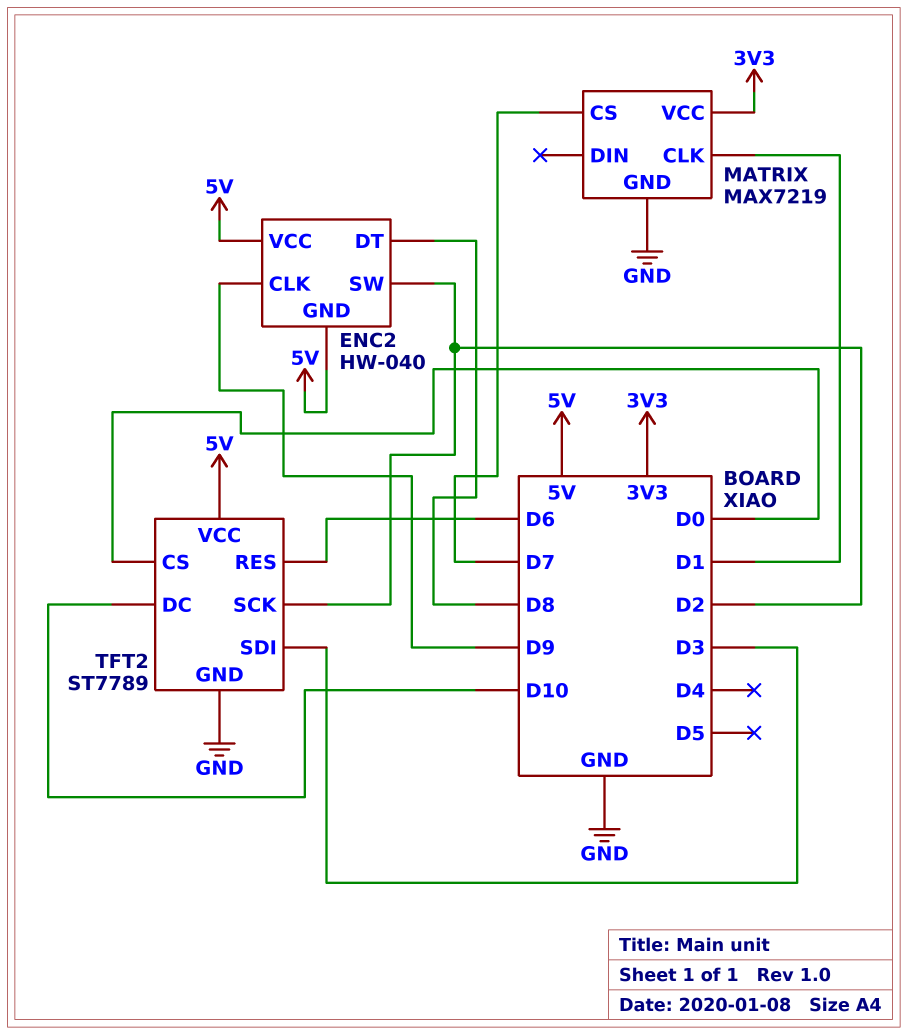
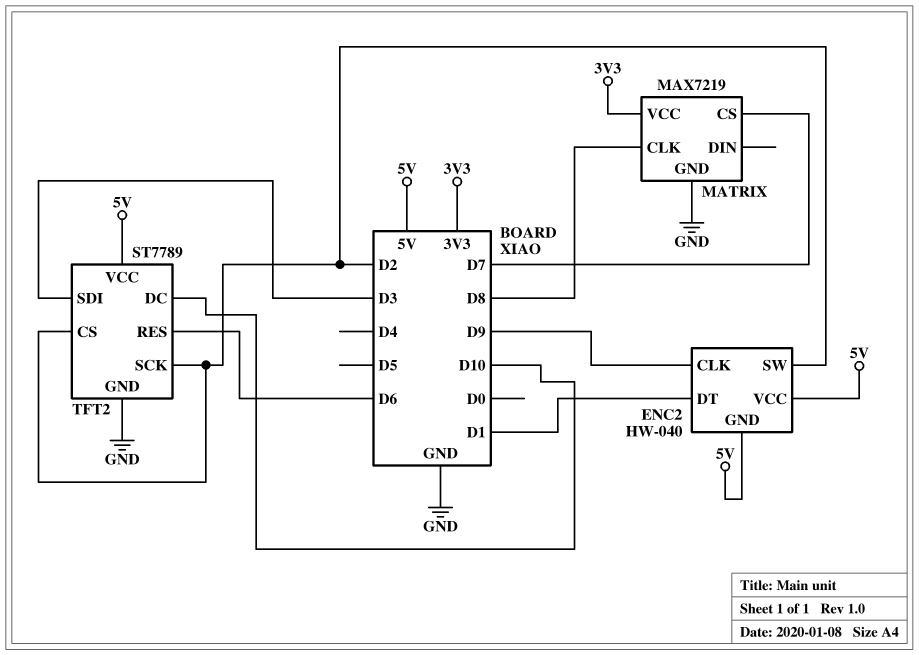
ENC2 pin DT: D8 -> D1
MATRIX pin CLK: D1 -> D8
TFT2 pin CS: D0 -> D2

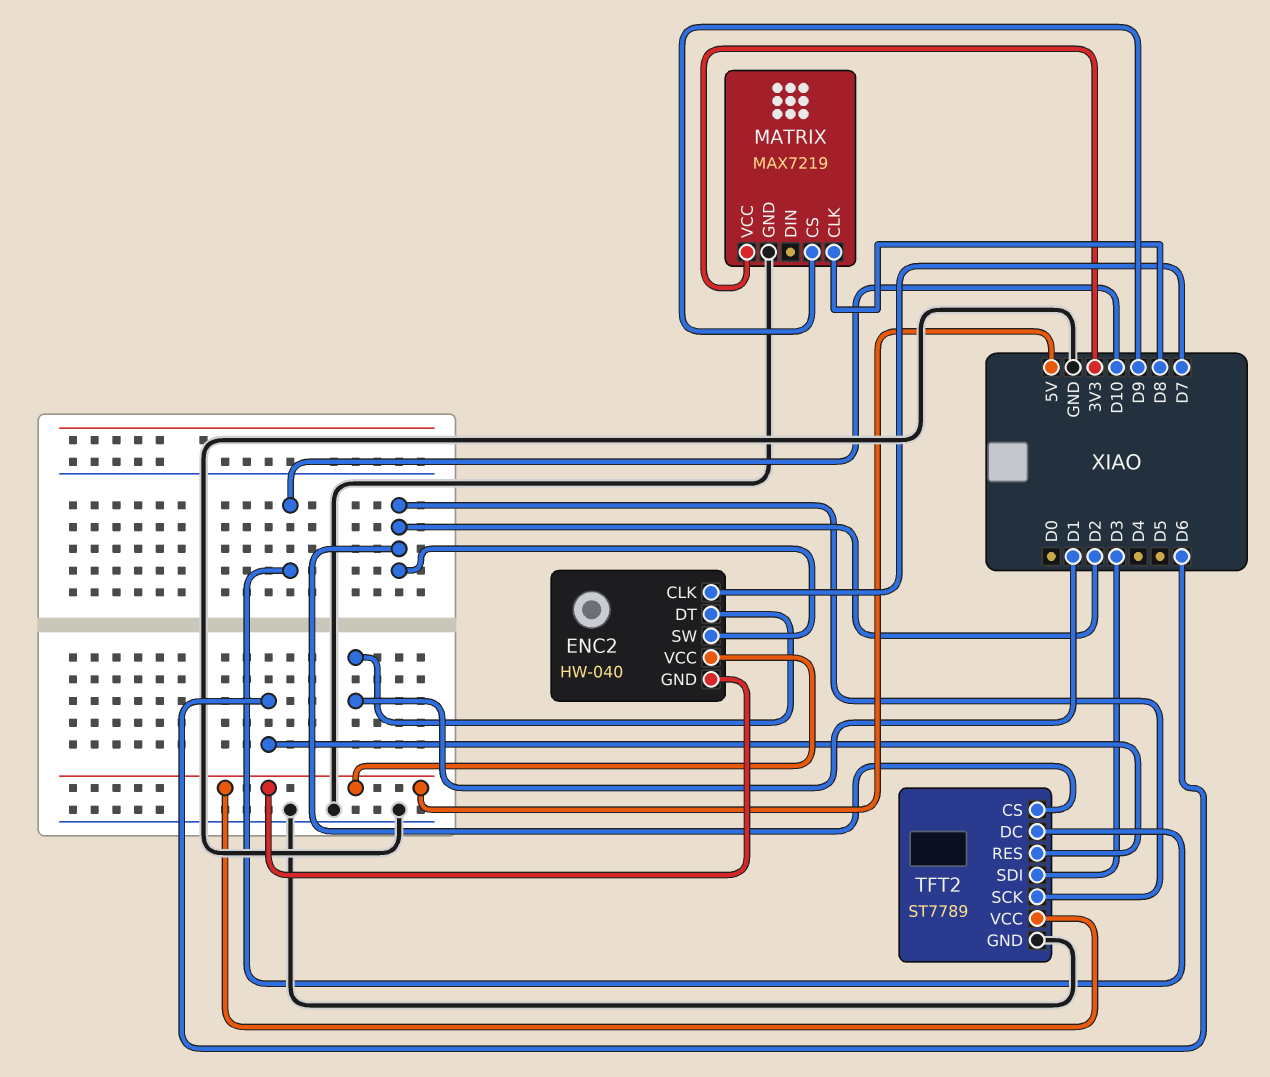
ENC2 pin CLK: D9 -> D7
MATRIX pin CS: D7 -> D9

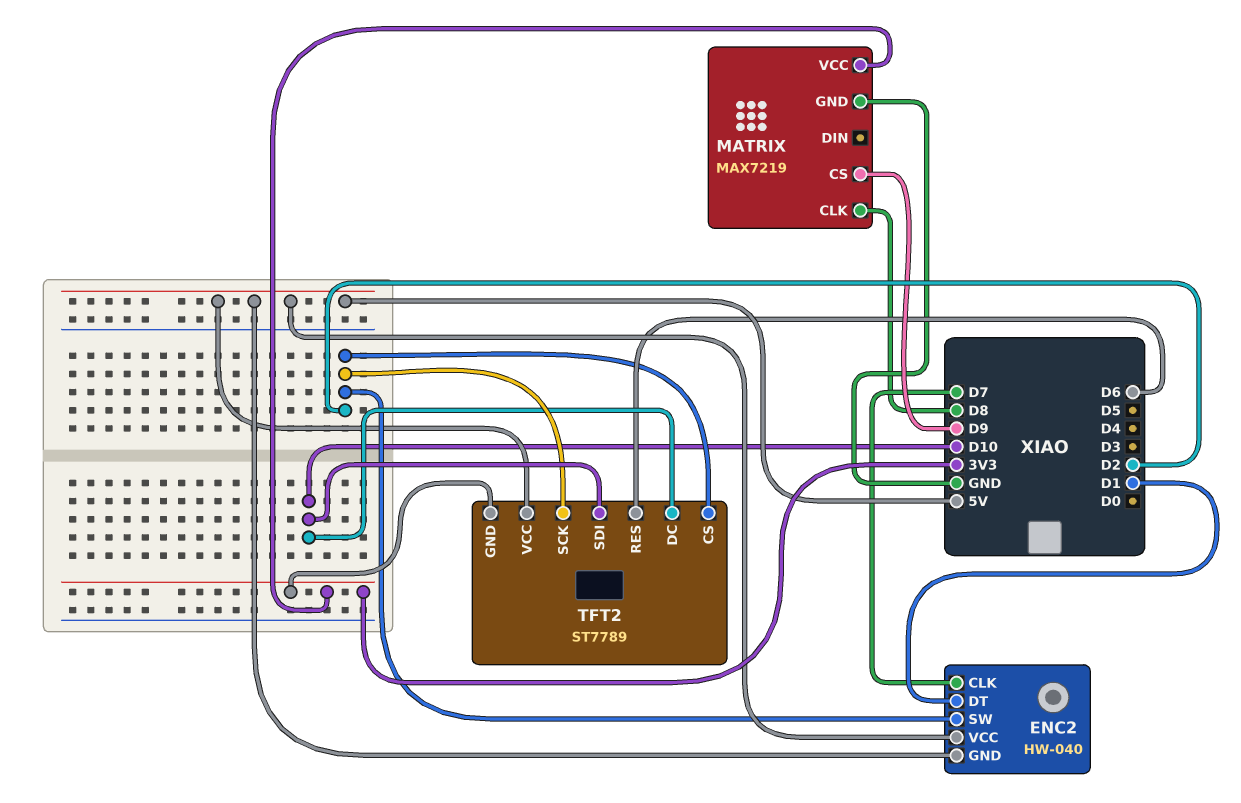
TFT2 pin GND: GND -> 3V3
TFT2 pin SDI: D3 -> D10

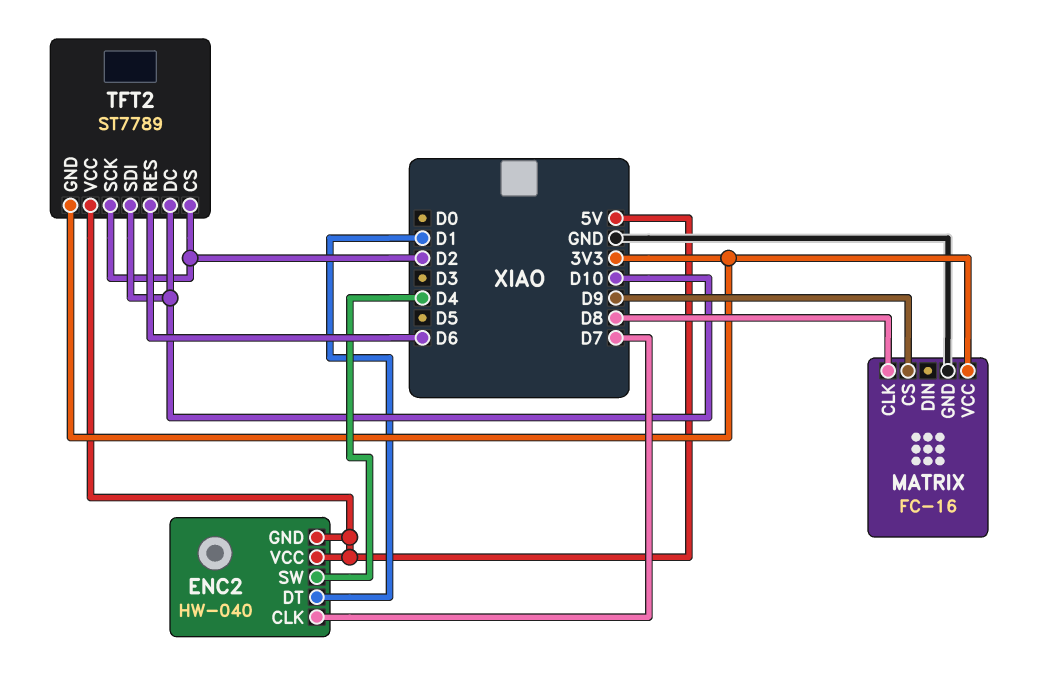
ENC2 pin SW: D2 -> D4
MATRIX: MAX7219 -> FC-16

